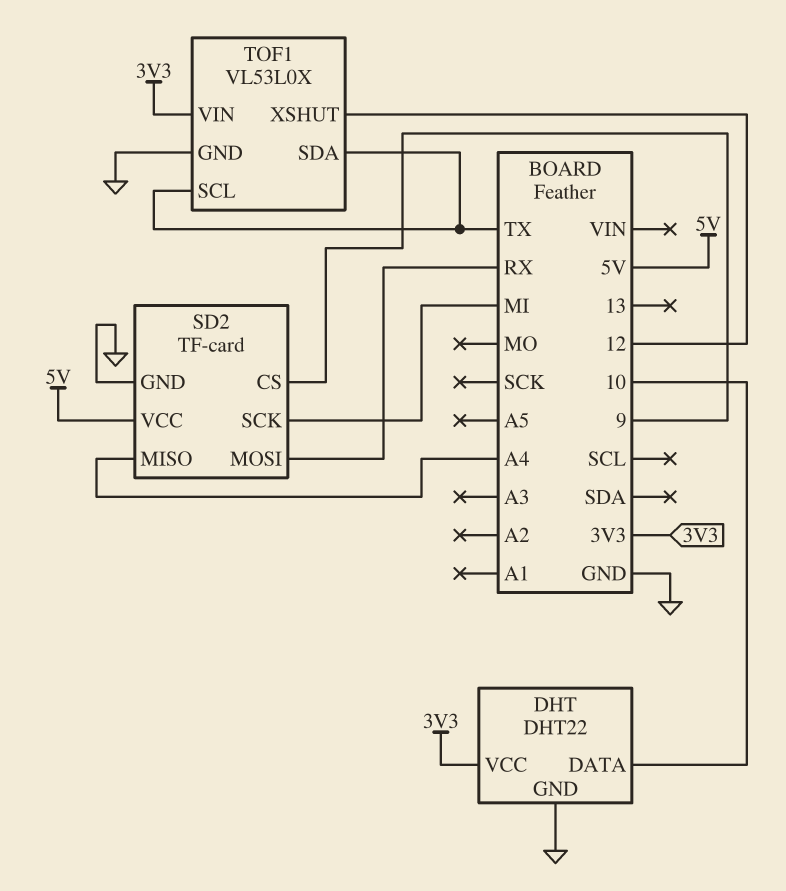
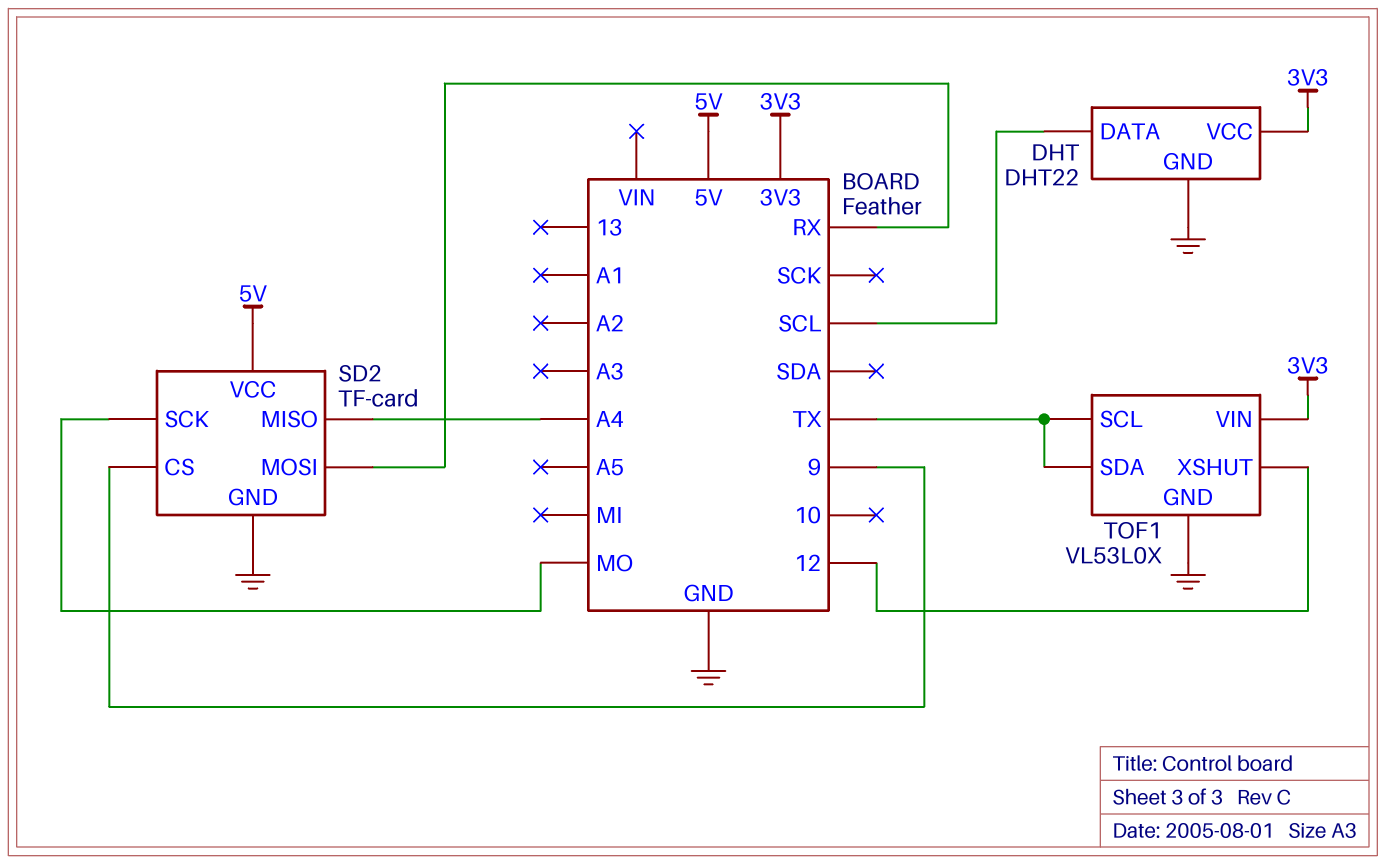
DHT pin DATA: 10 -> SCL
SD2 pin SCK: MI -> MO

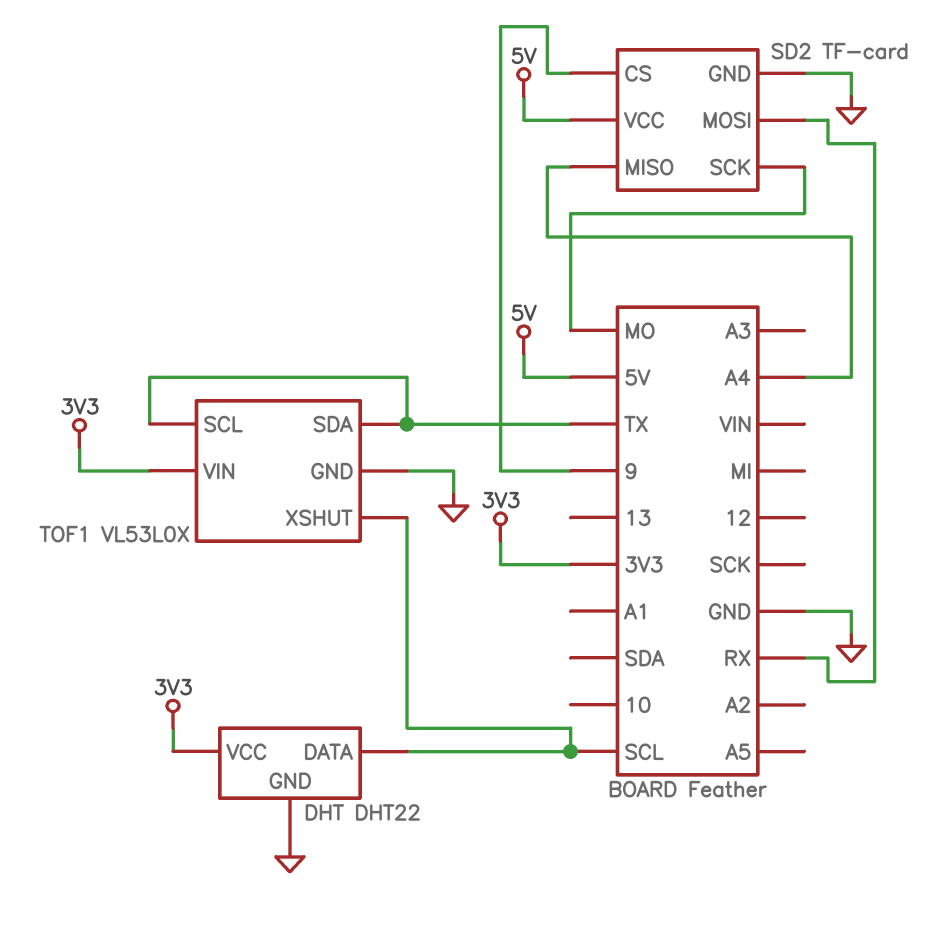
TOF1 pin XSHUT: 12 -> SCL

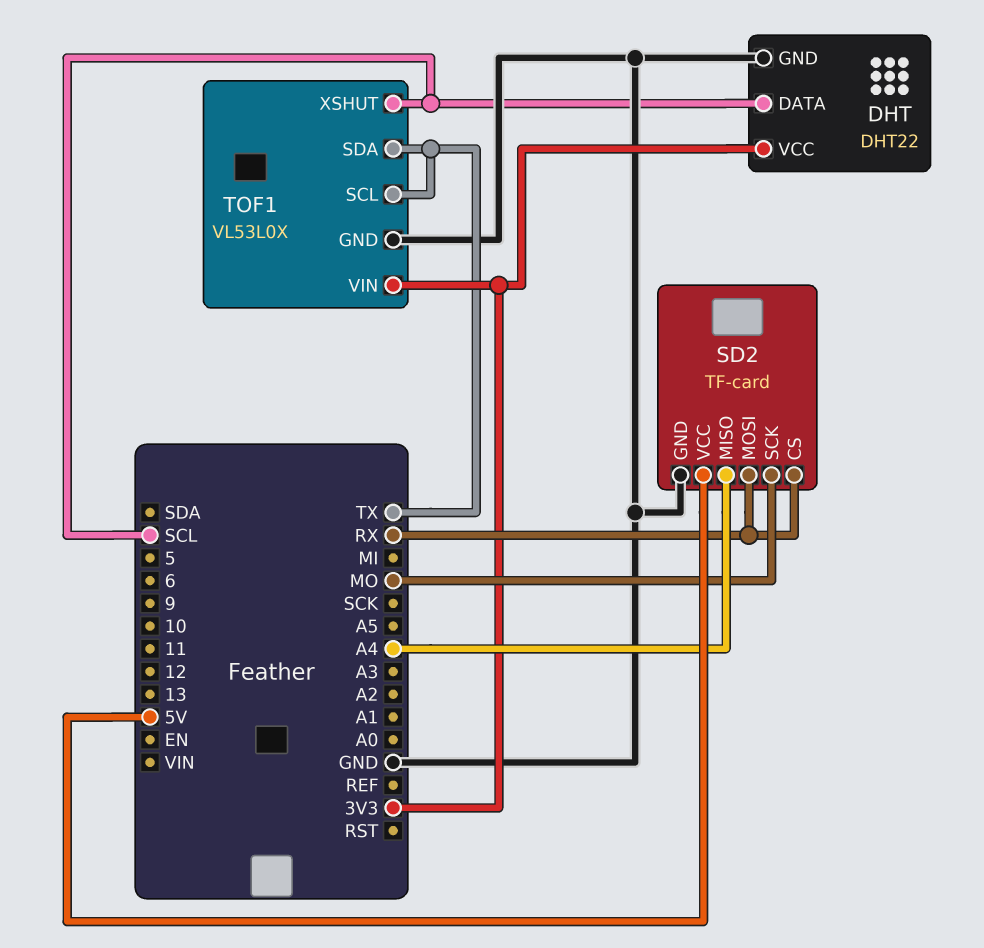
SD2 pin CS: 9 -> RX

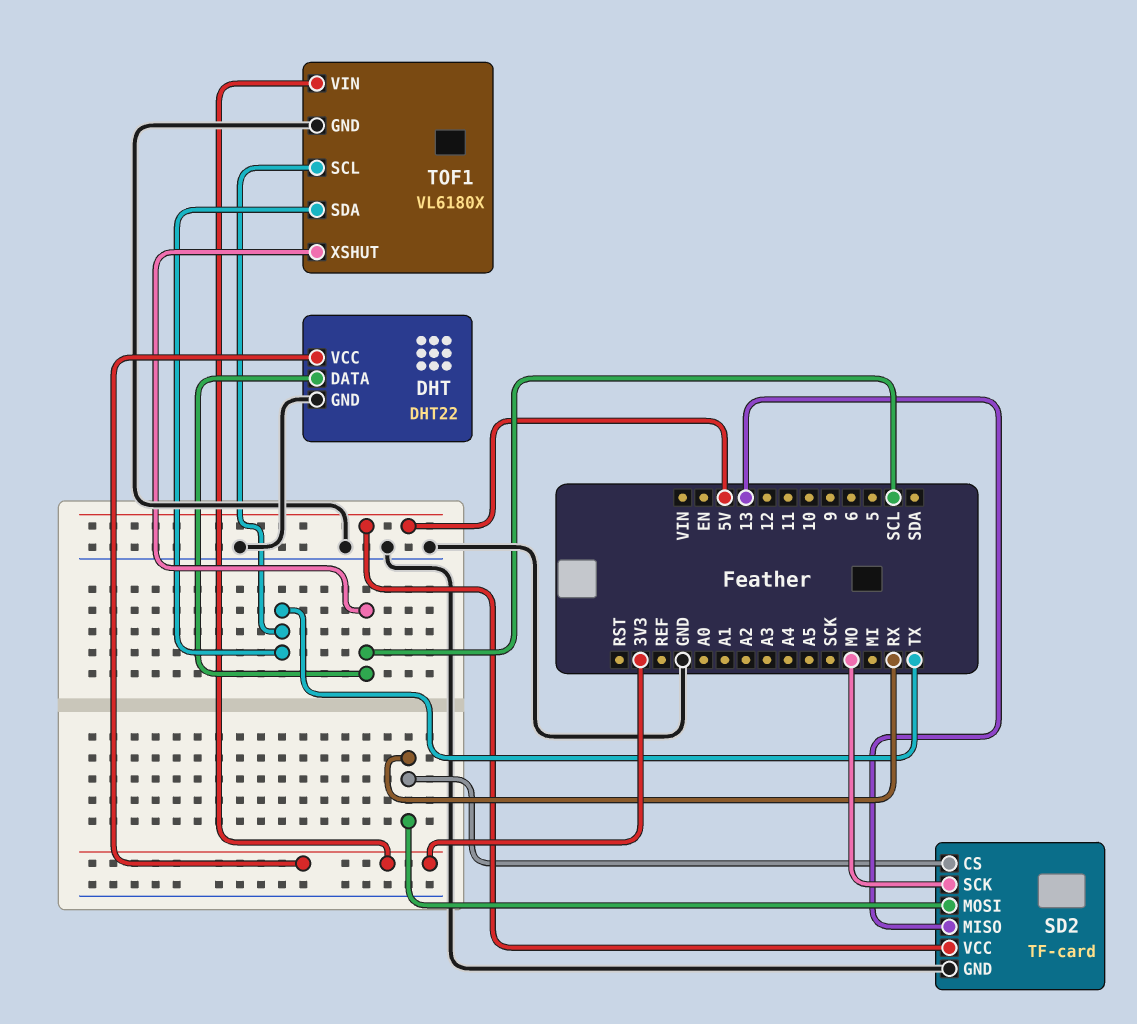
SD2 pin MISO: A4 -> 13
TOF1: VL53L0X -> VL6180X

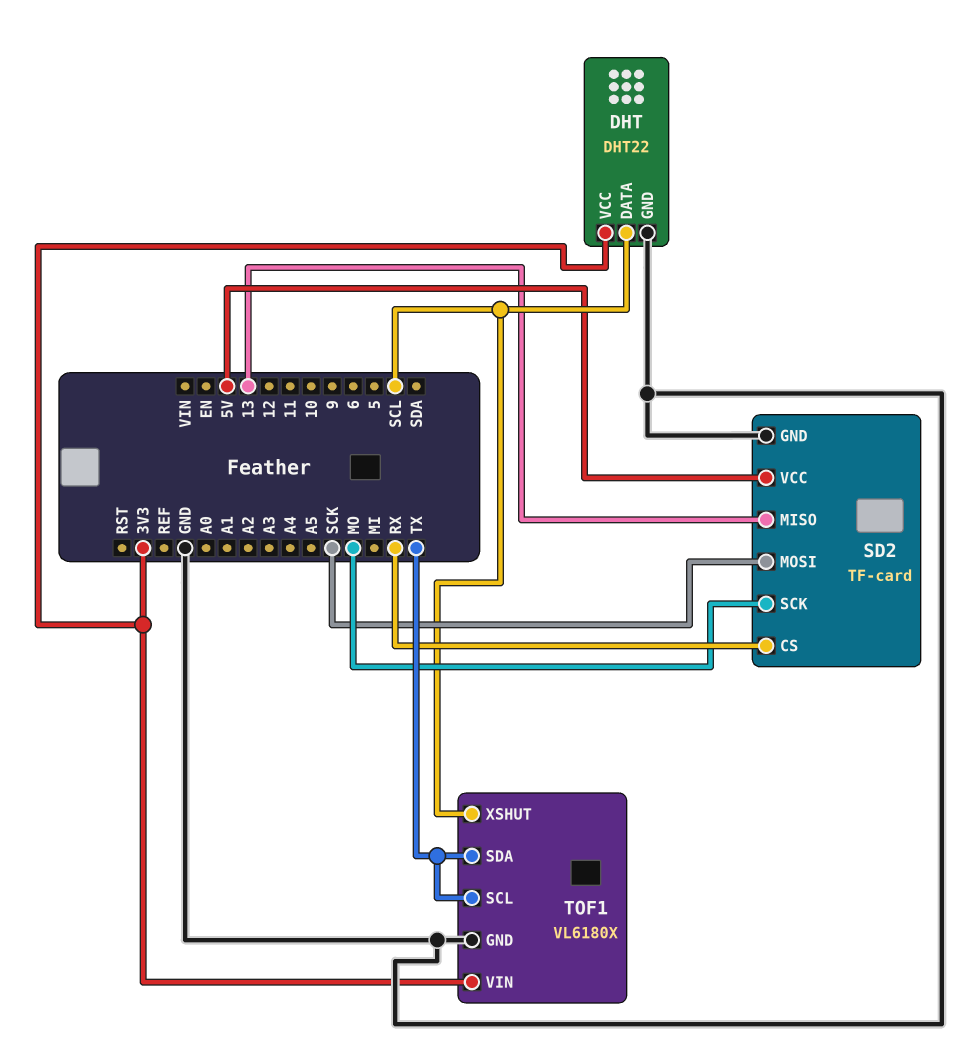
SD2 pin MOSI: RX -> SCK

